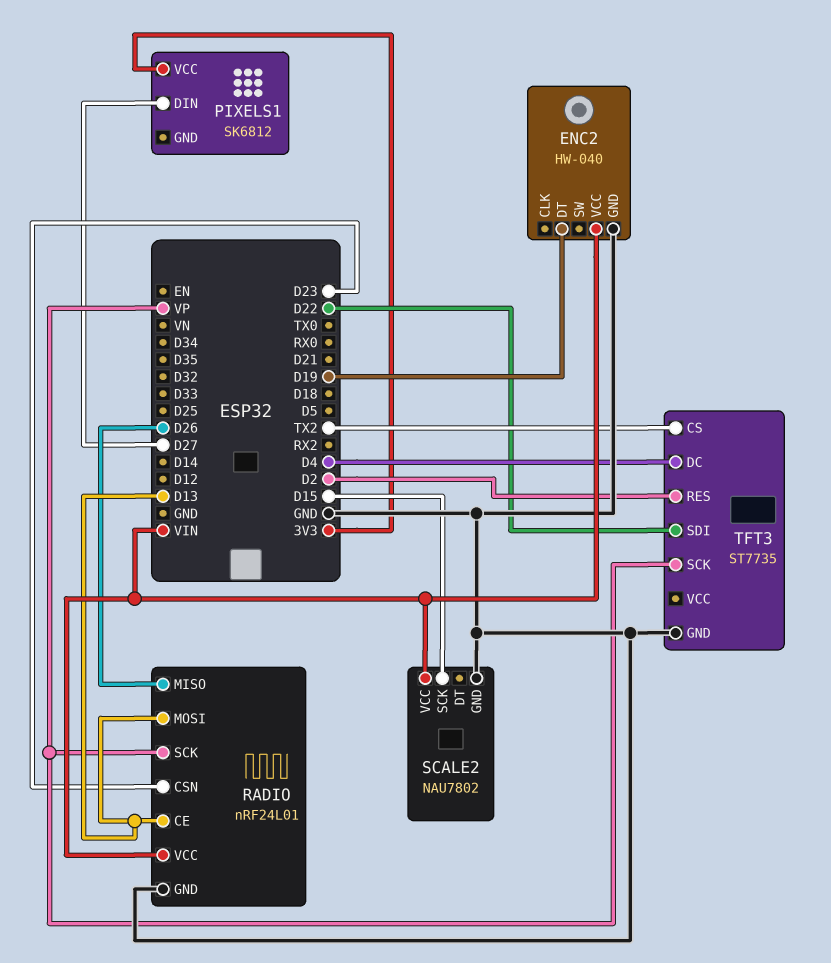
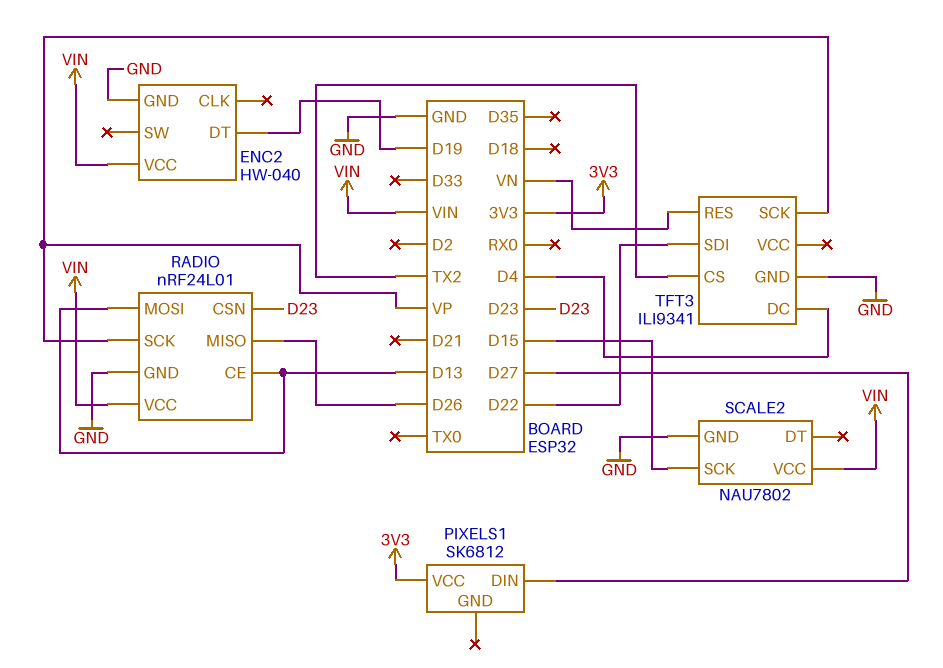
TFT3: ST7735 -> ILI9341
TFT3 pin RES: D2 -> VN

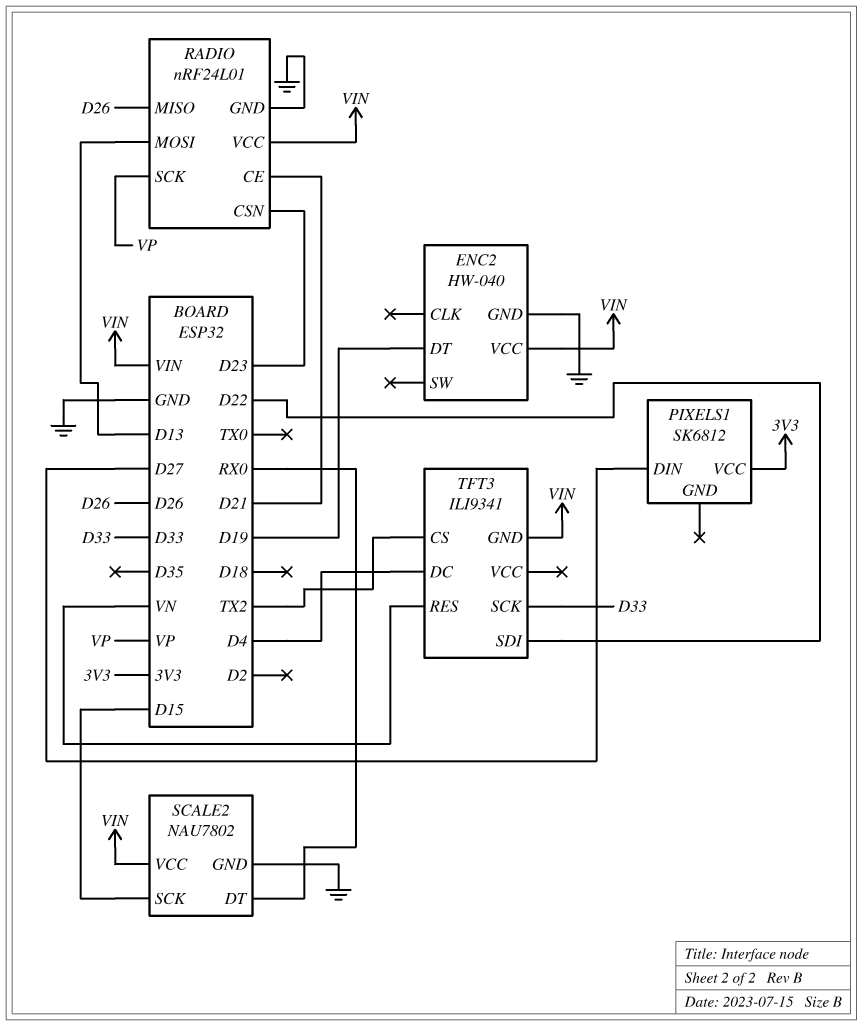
RADIO pin CE: D13 -> D21
SCALE2 pin DT: none -> RX0
TFT3 pin GND: GND -> VIN
TFT3 pin SCK: VP -> D33

